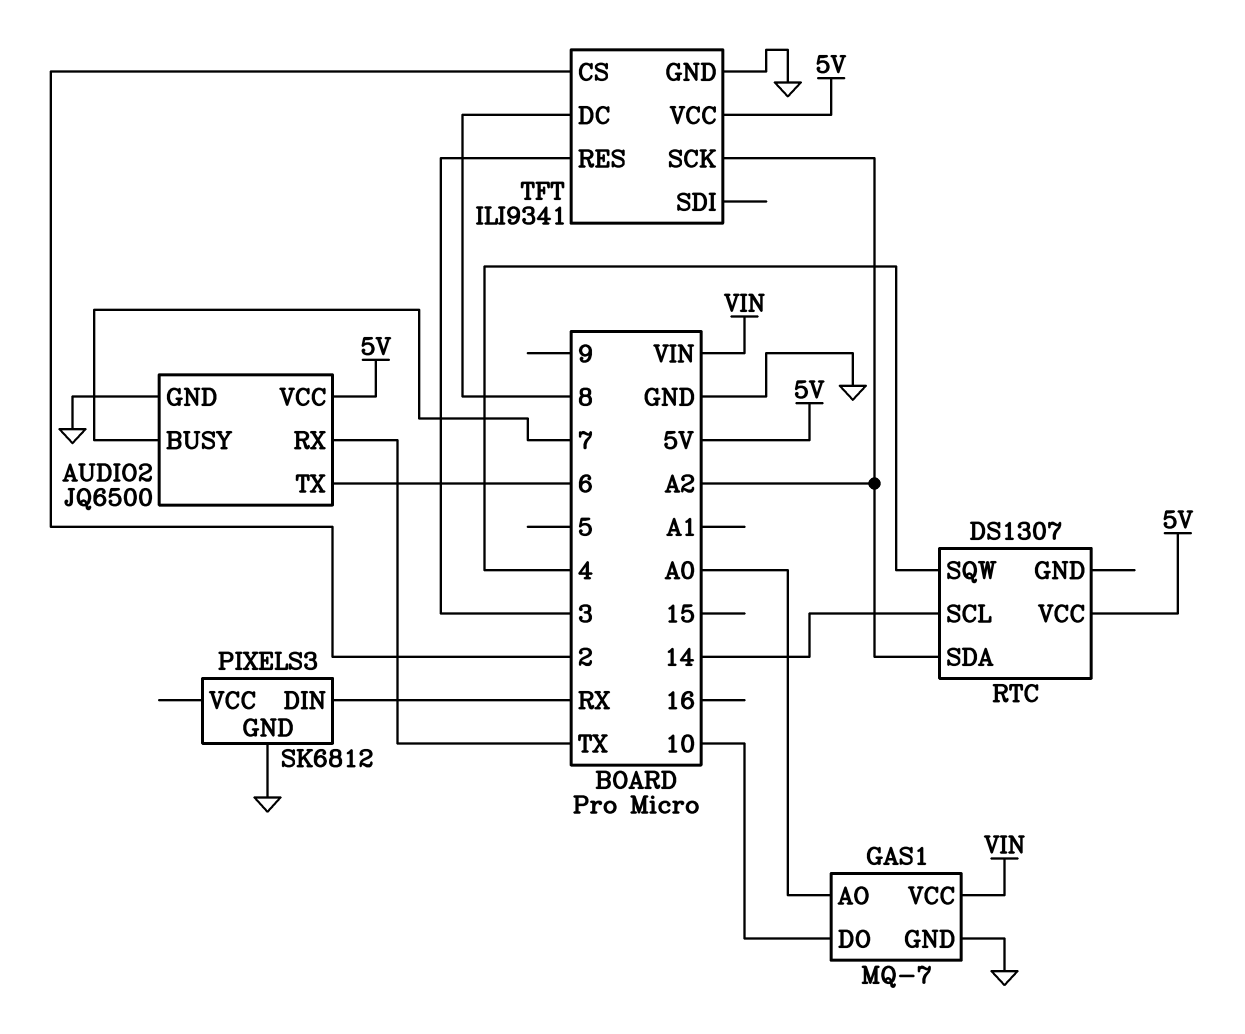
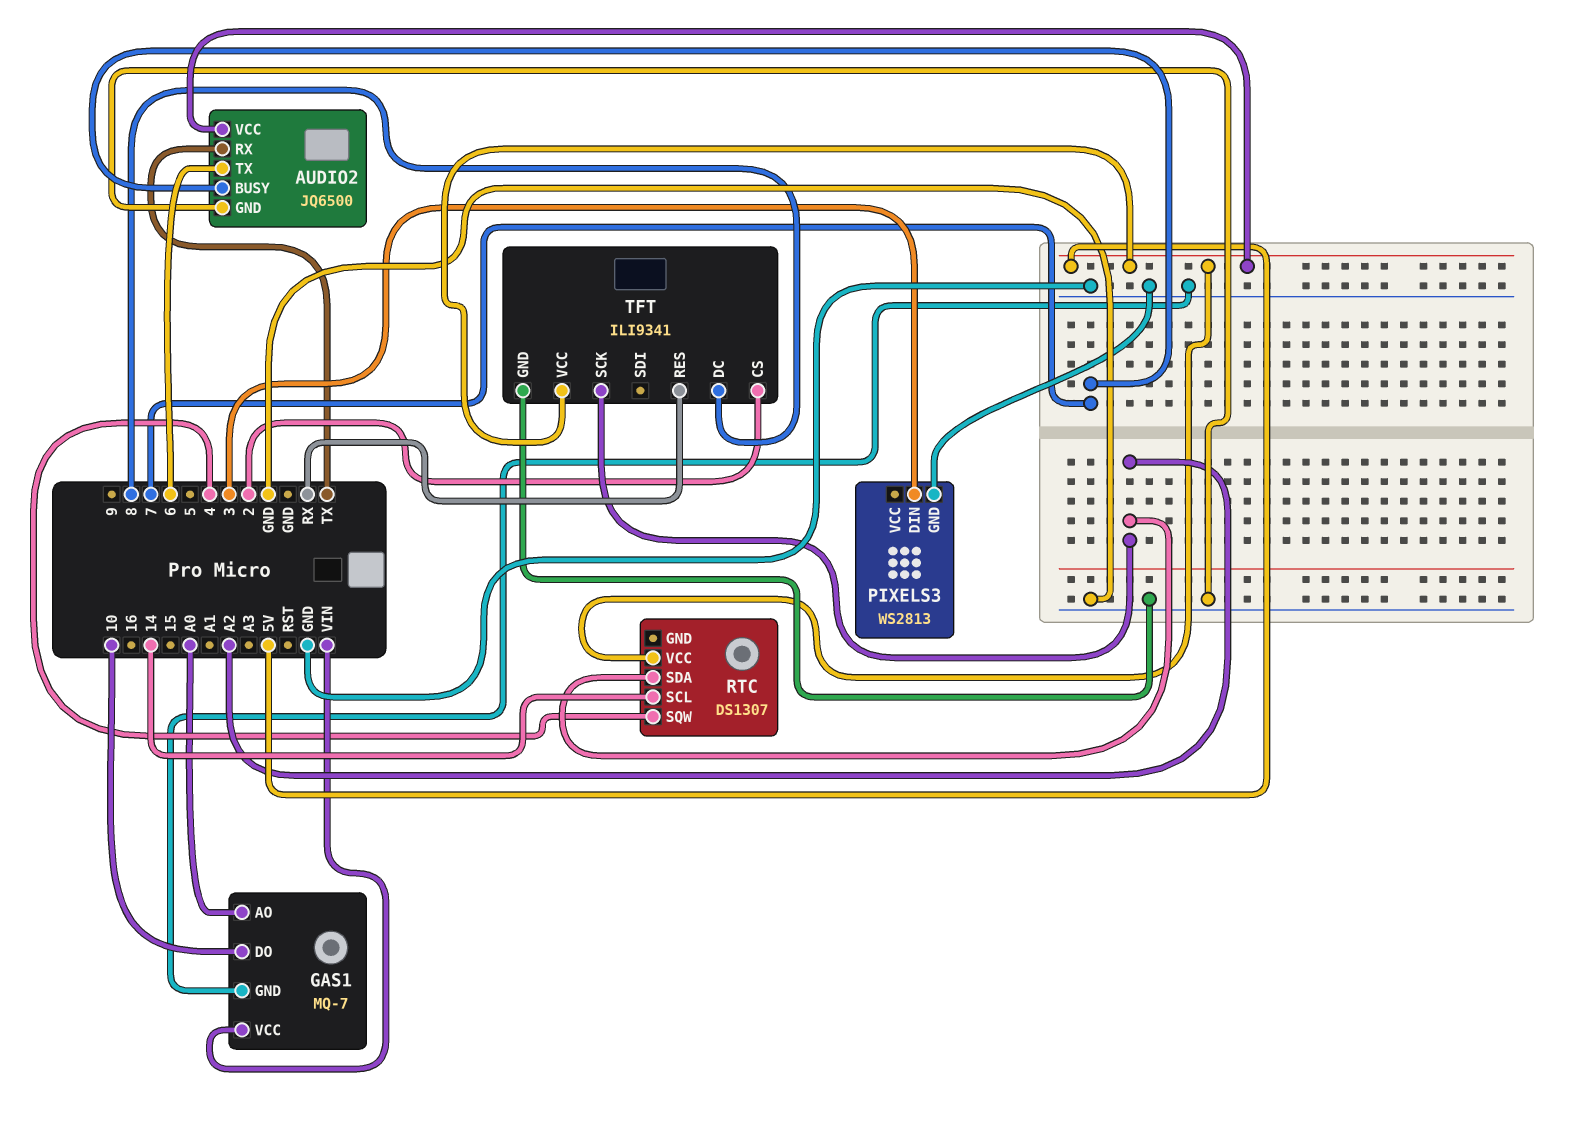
PIXELS3: SK6812 -> WS2813
PIXELS3 pin DIN: RX -> 3
TFT pin RES: 3 -> RX

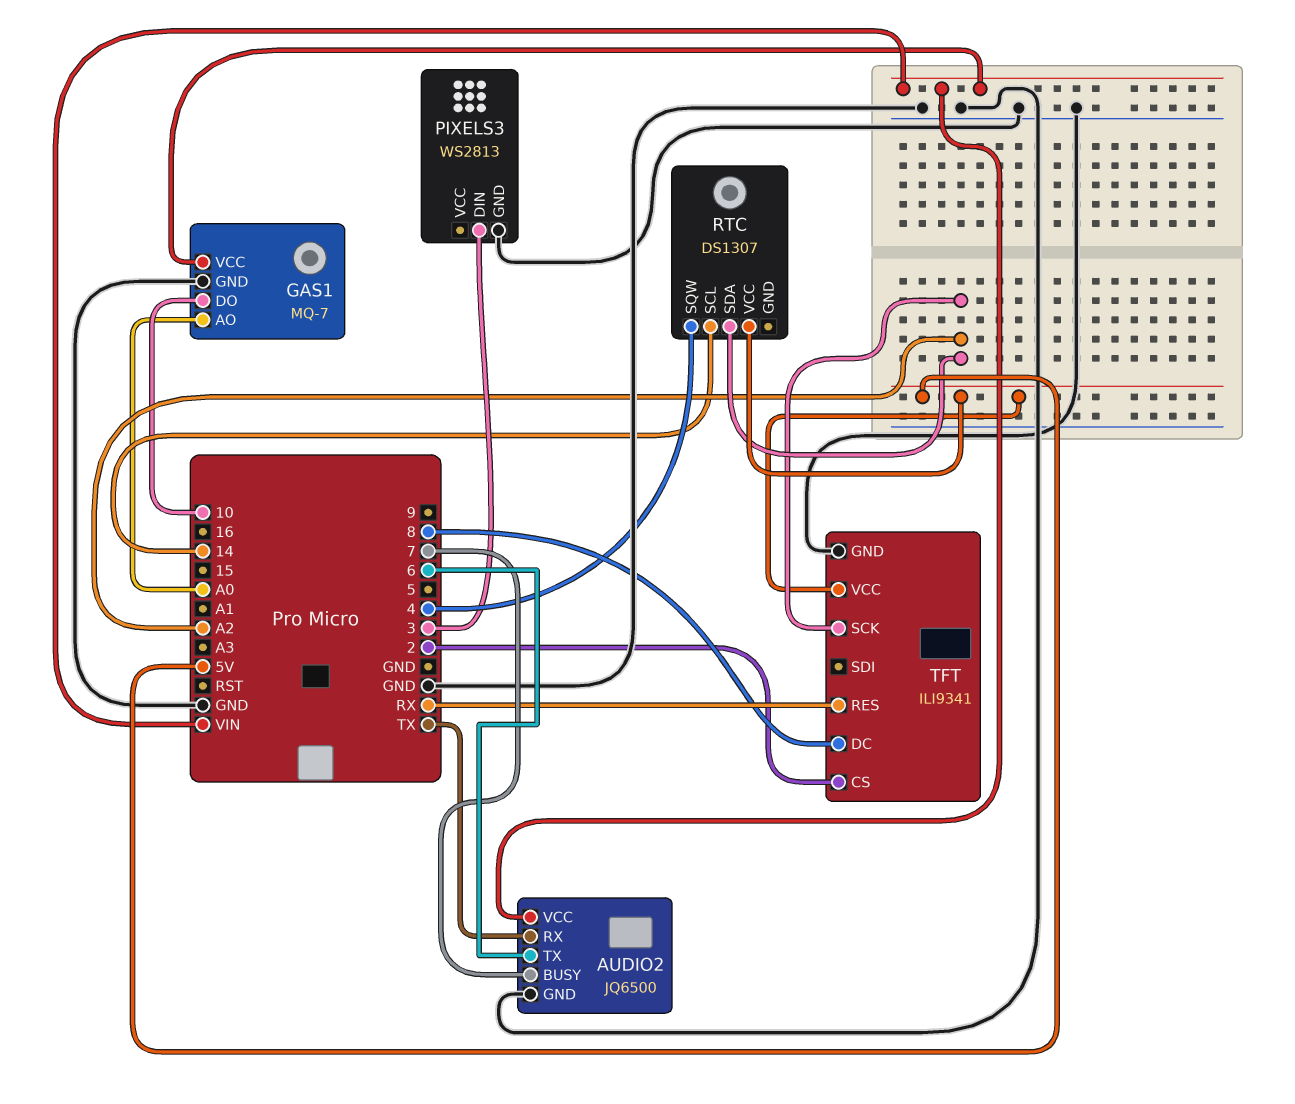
AUDIO2 pin VCC: 5V -> VIN

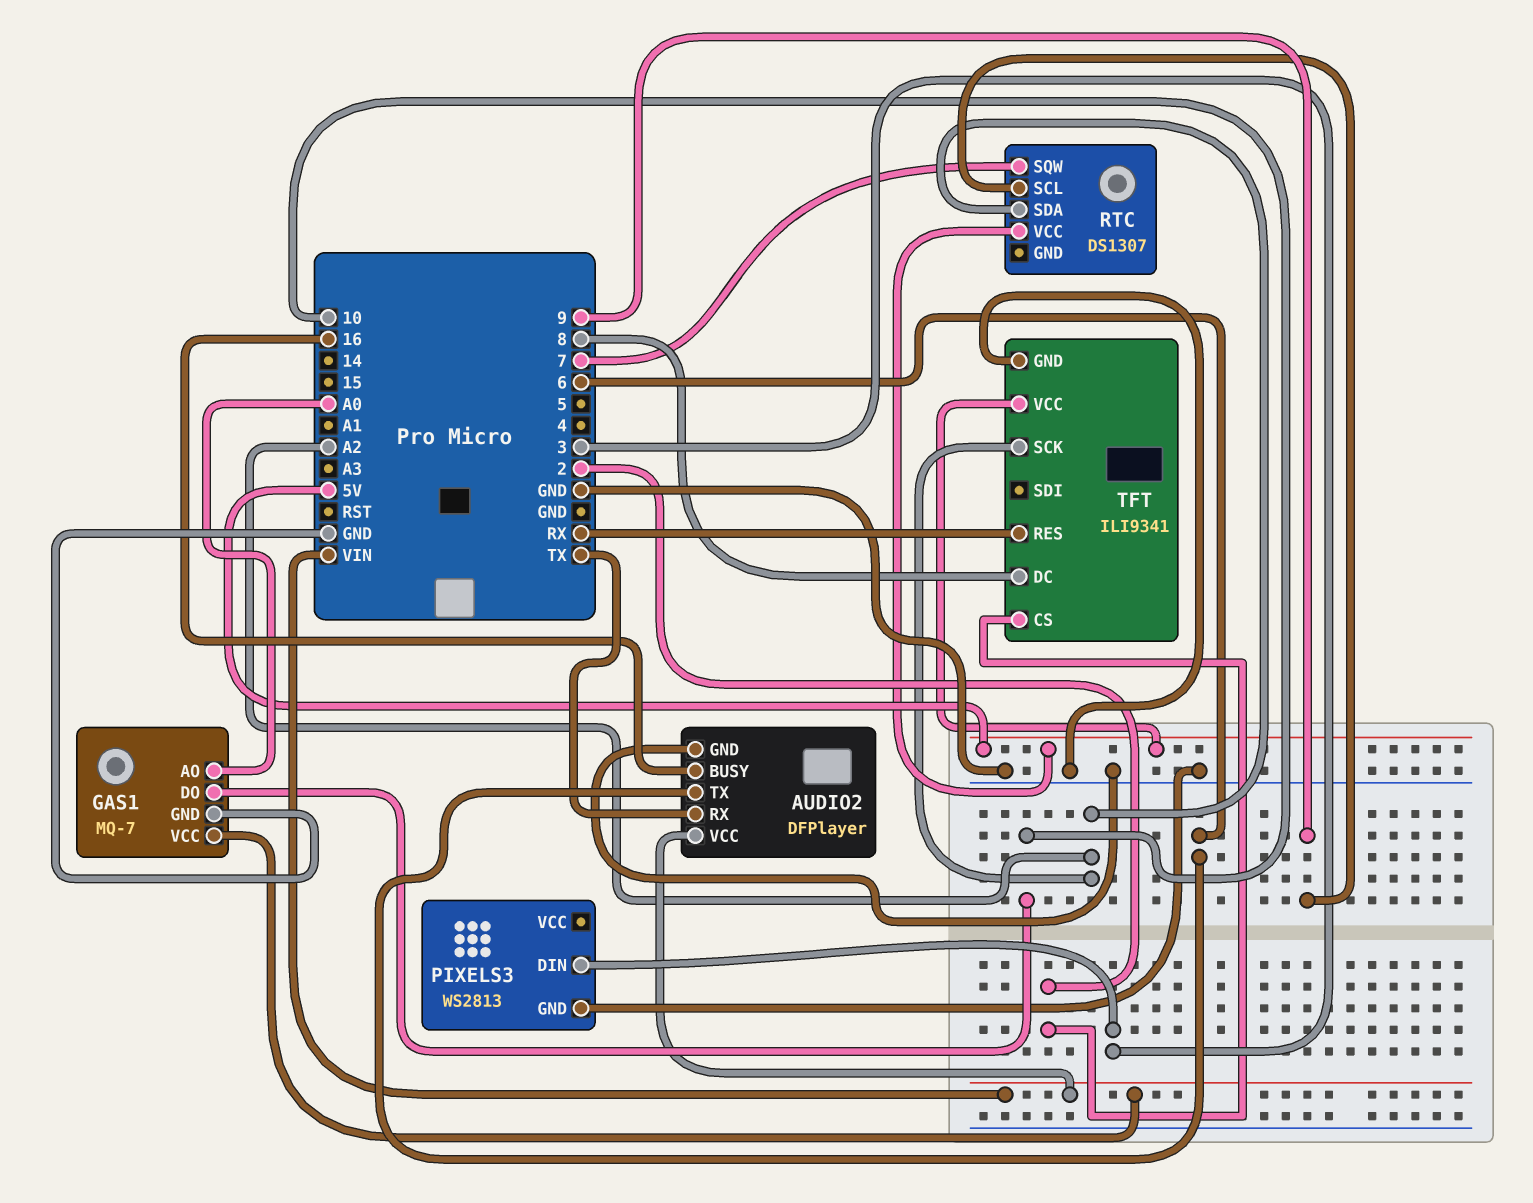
AUDIO2: JQ6500 -> DFPlayer
AUDIO2 pin BUSY: 7 -> 16
RTC pin SCL: 14 -> 9
RTC pin SQW: 4 -> 7

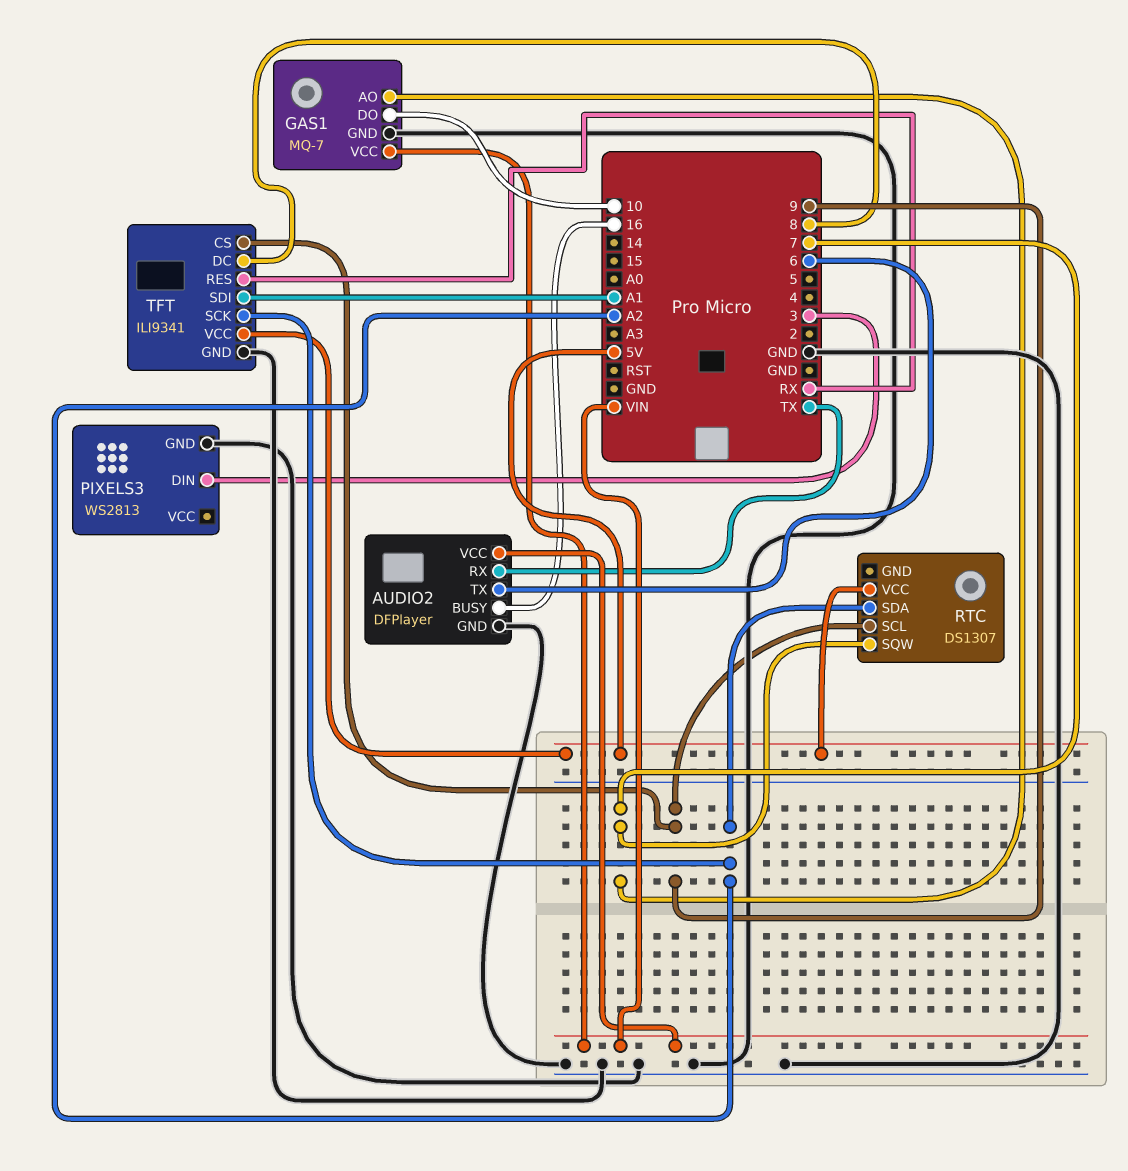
GAS1 pin AO: A0 -> 7
TFT pin CS: 2 -> 9
TFT pin SDI: none -> A1

